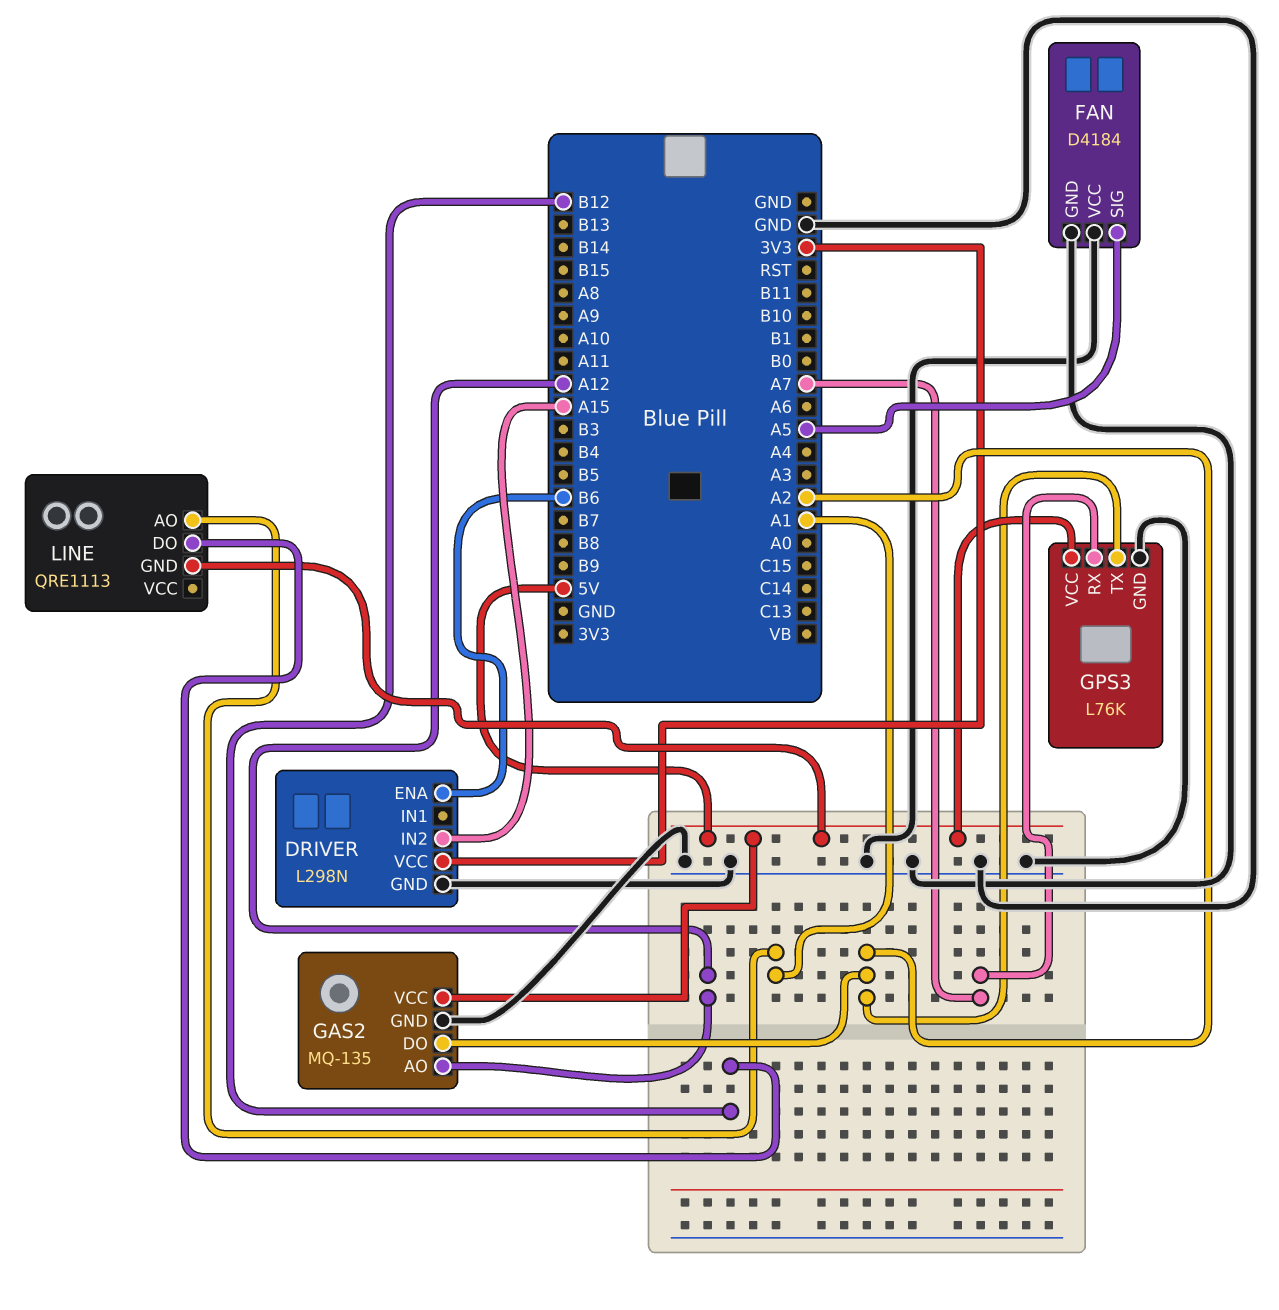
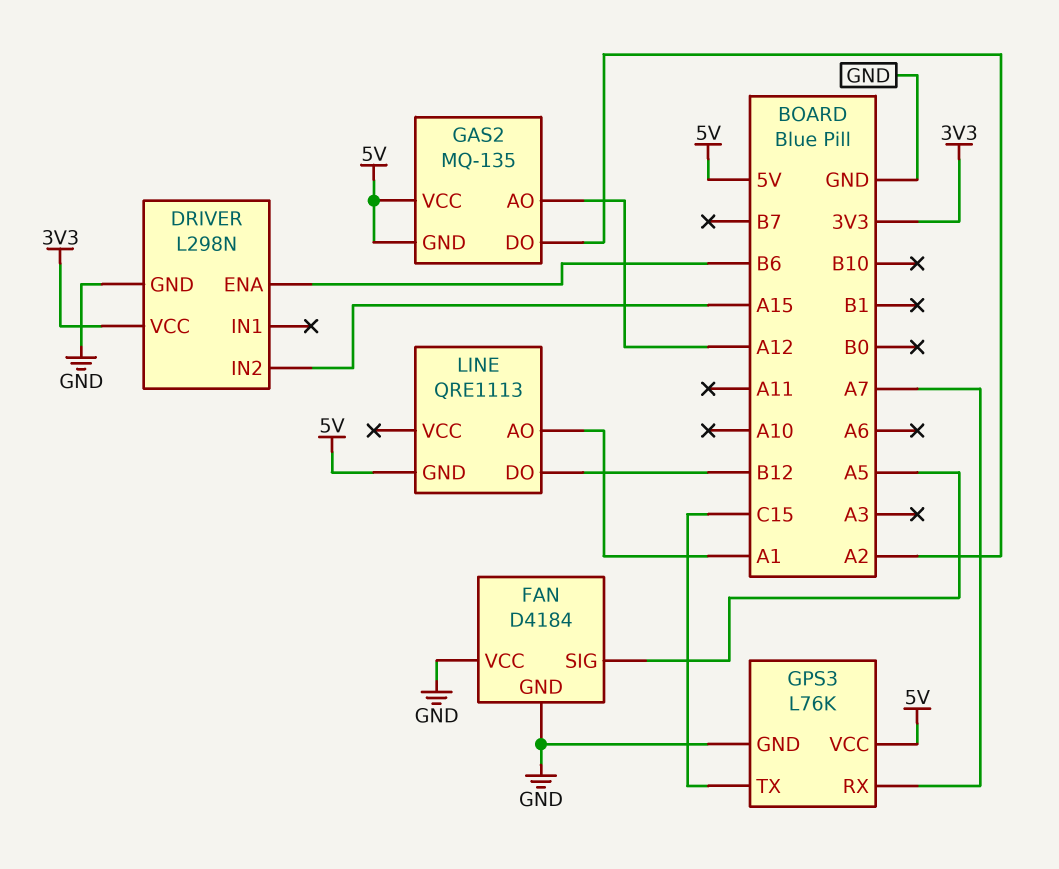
GAS2 pin GND: GND -> 5V
GPS3 pin TX: A2 -> C15

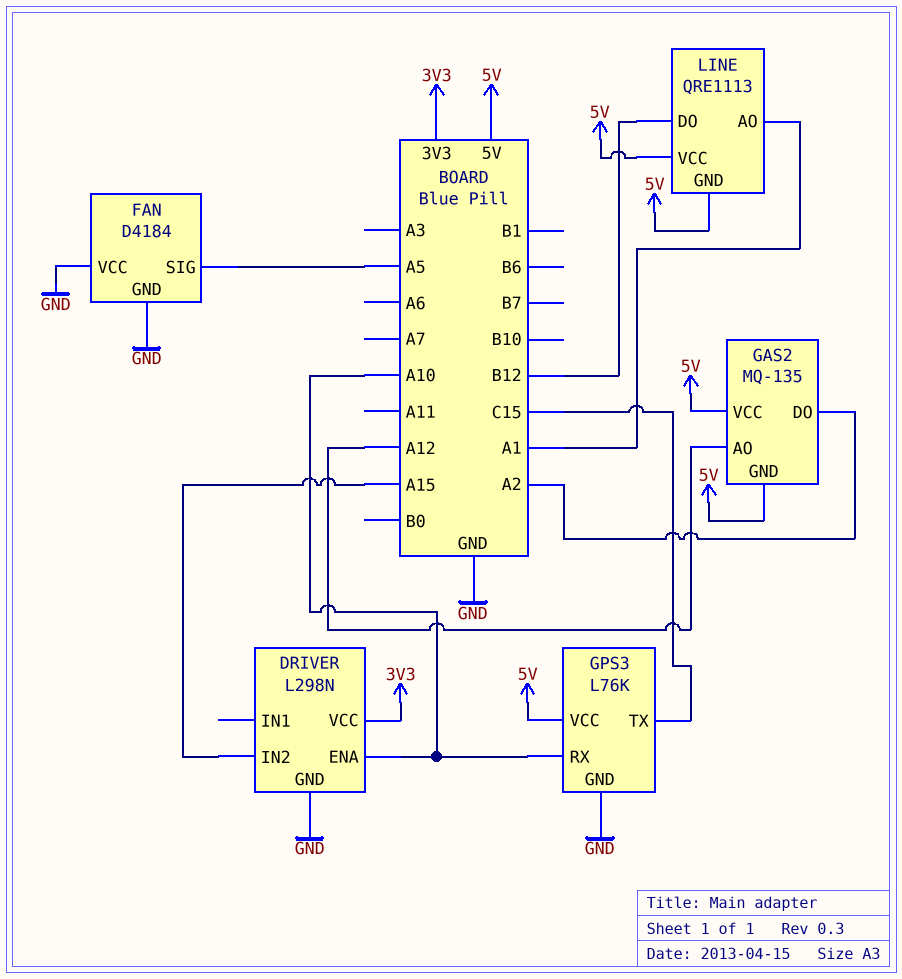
DRIVER pin ENA: B6 -> A10
GPS3 pin RX: A7 -> A10
LINE pin VCC: none -> 5V

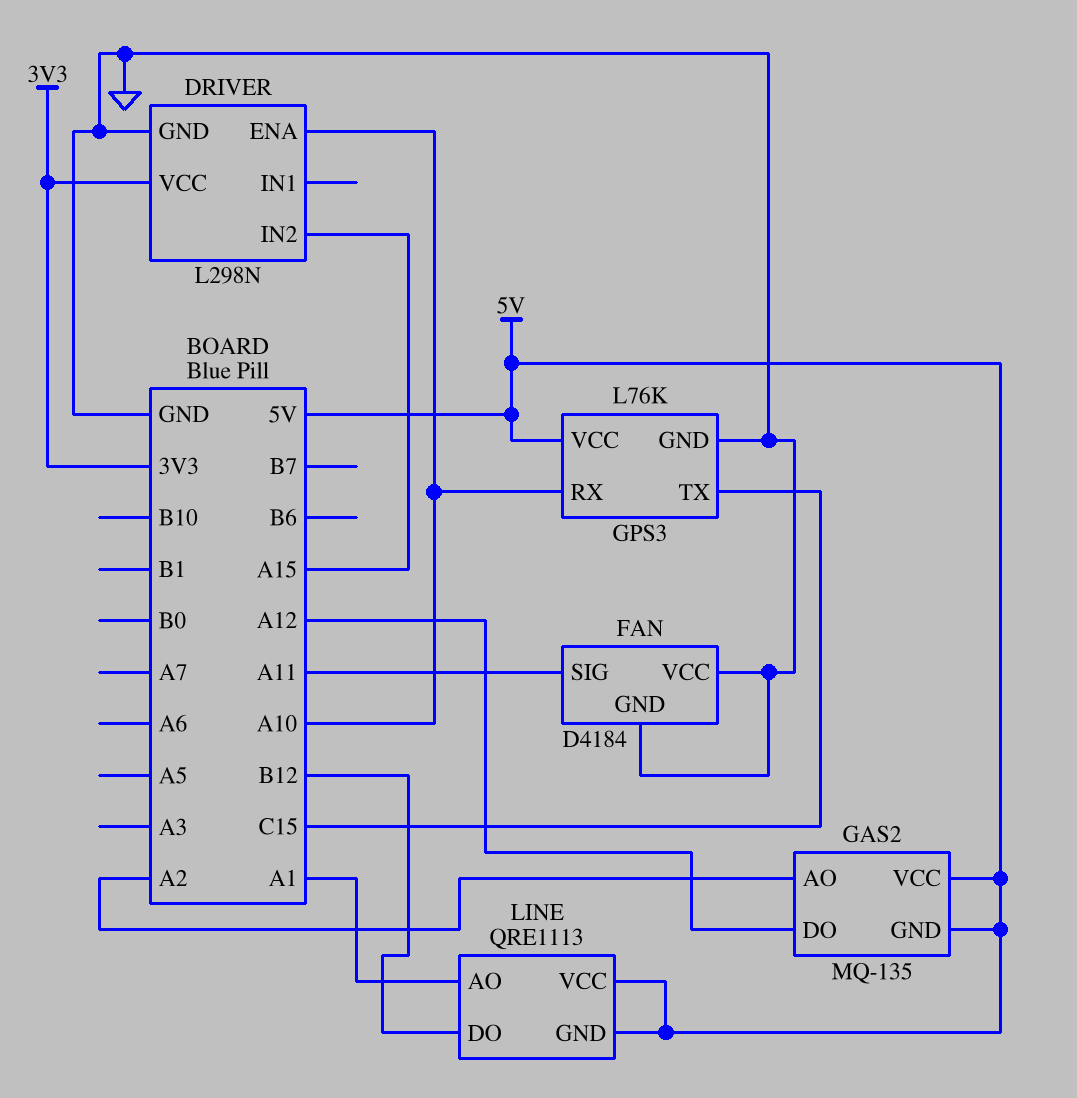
FAN pin SIG: A5 -> A11
GAS2 pin AO: A12 -> A2
GAS2 pin DO: A2 -> A12

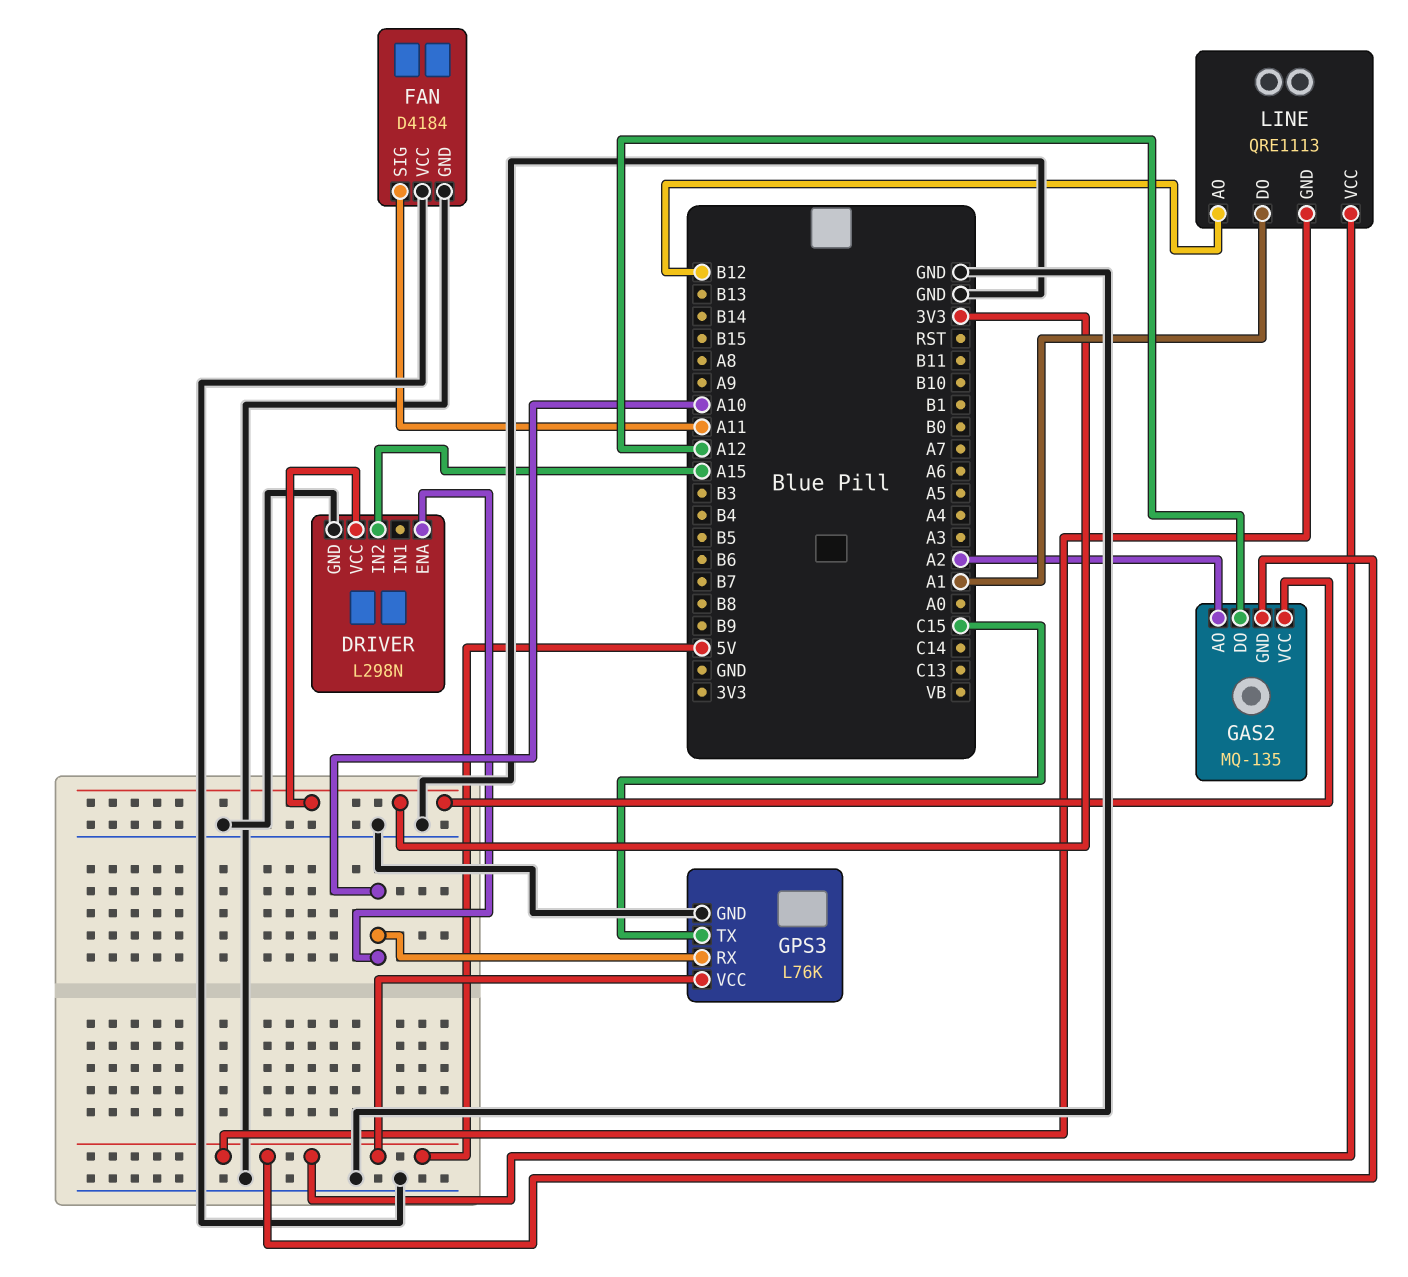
GAS2 pin VCC: 5V -> 3V3
LINE pin AO: A1 -> B12
LINE pin DO: B12 -> A1

